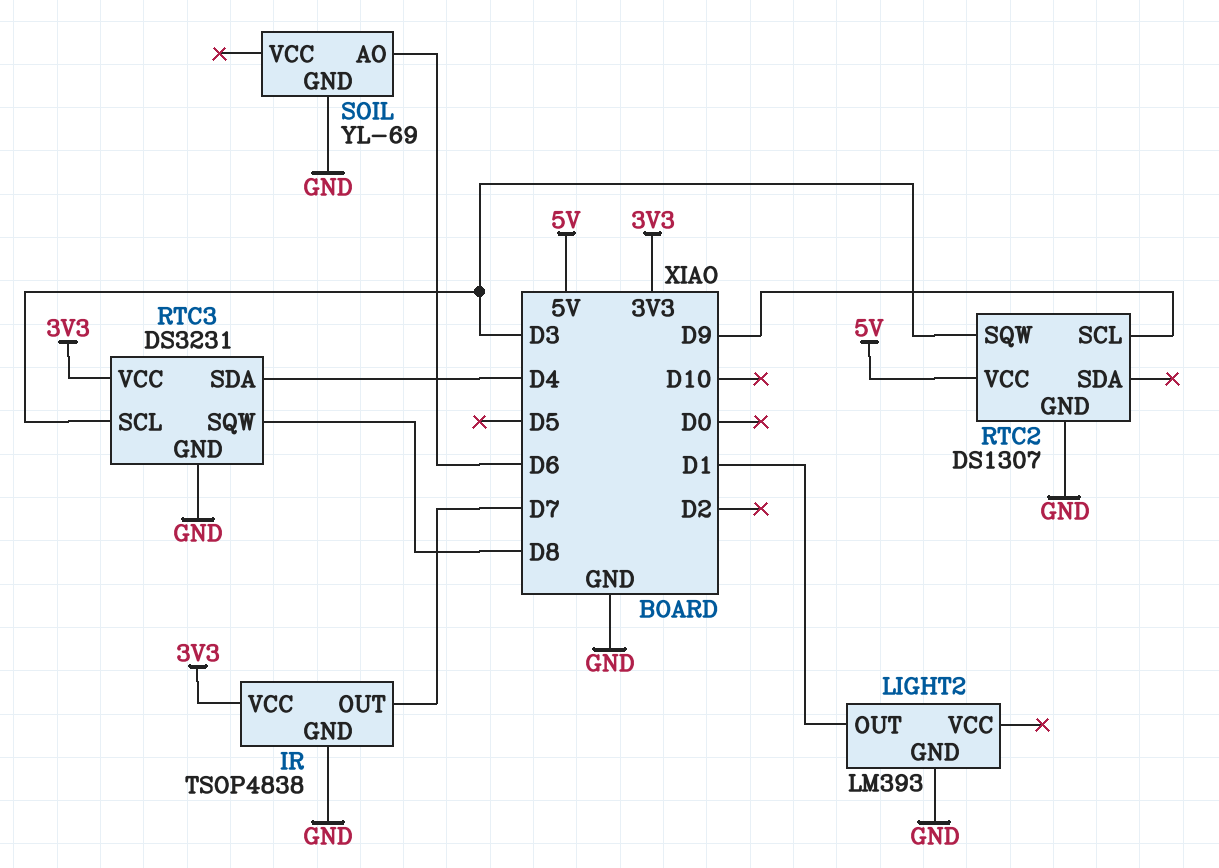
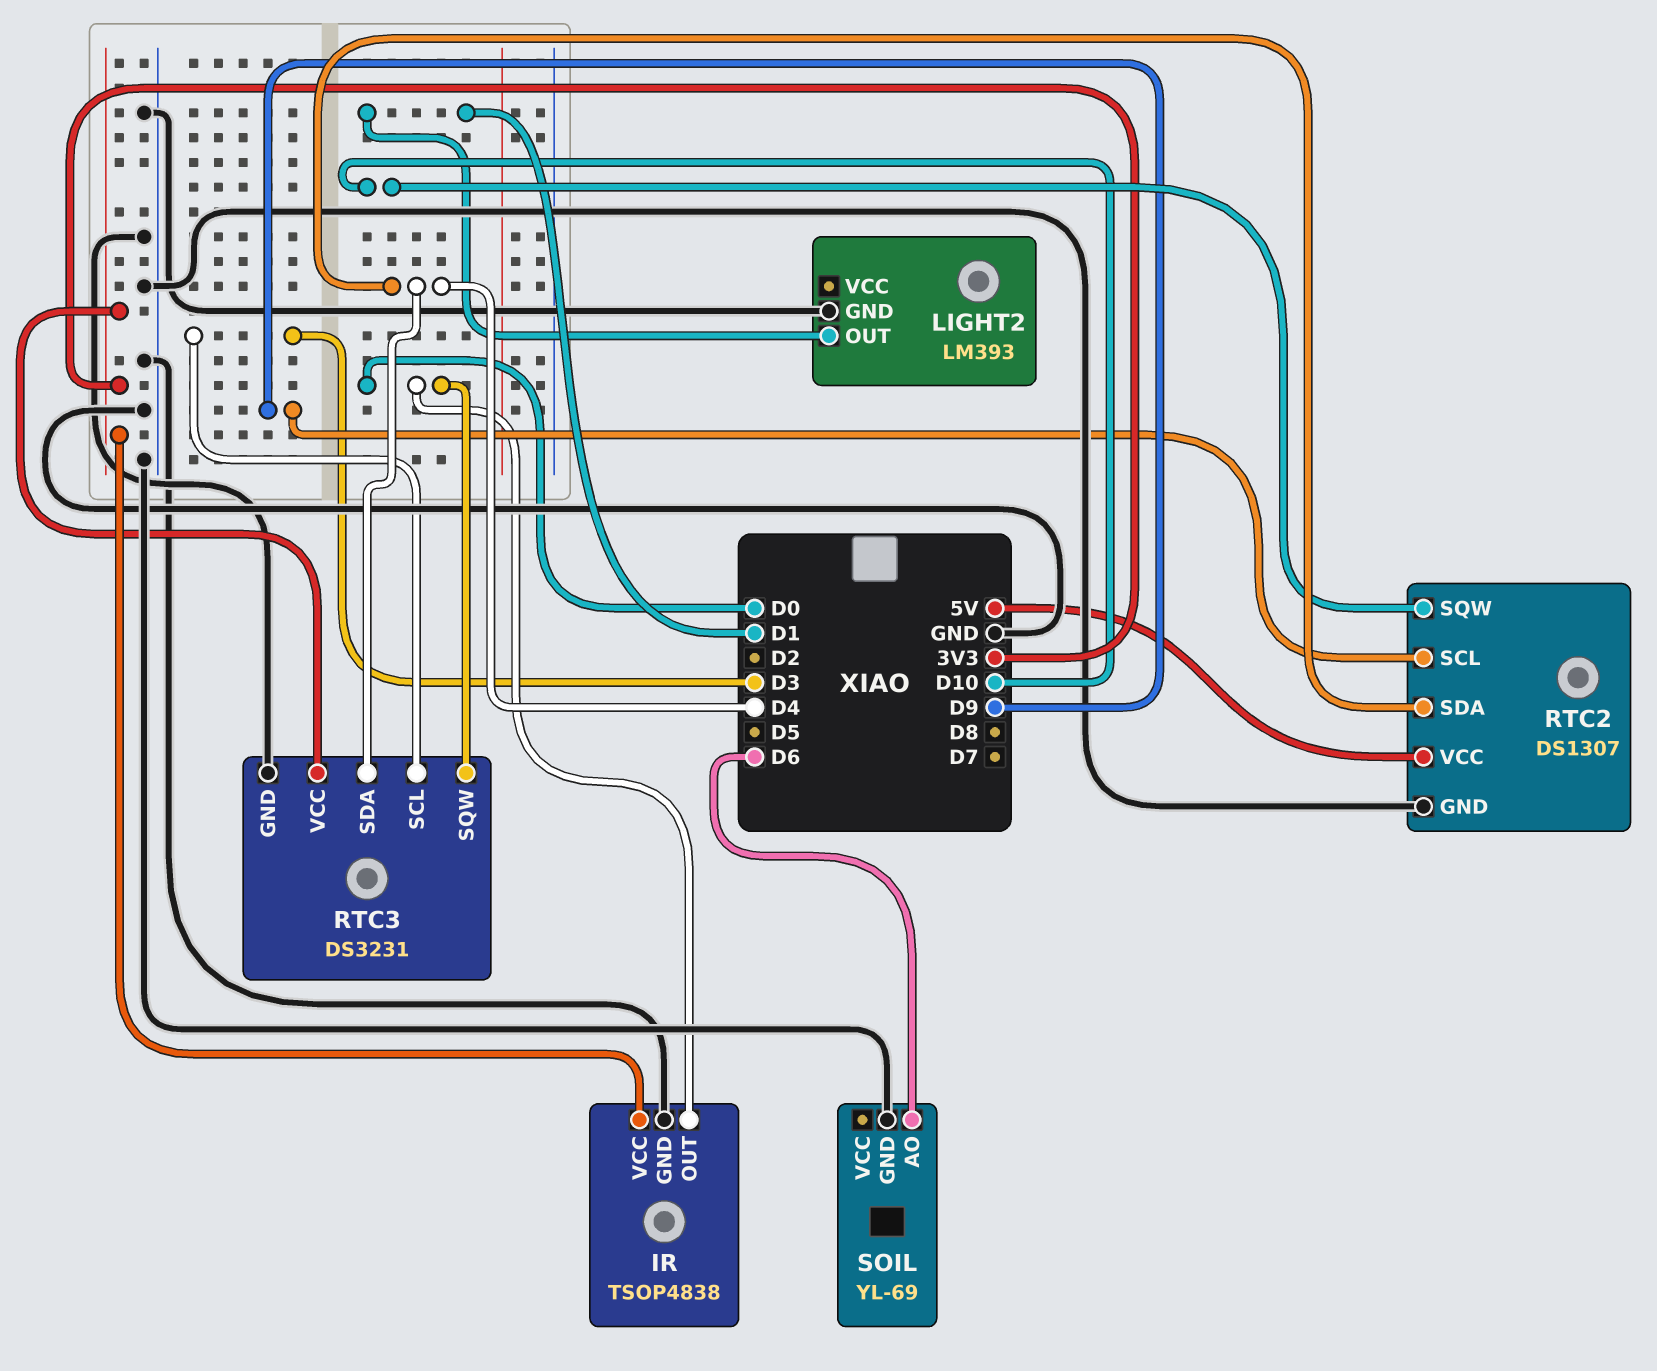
IR pin OUT: D7 -> D0
RTC2 pin SDA: none -> D4
RTC2 pin SQW: D3 -> D10
RTC3 pin SQW: D8 -> D0

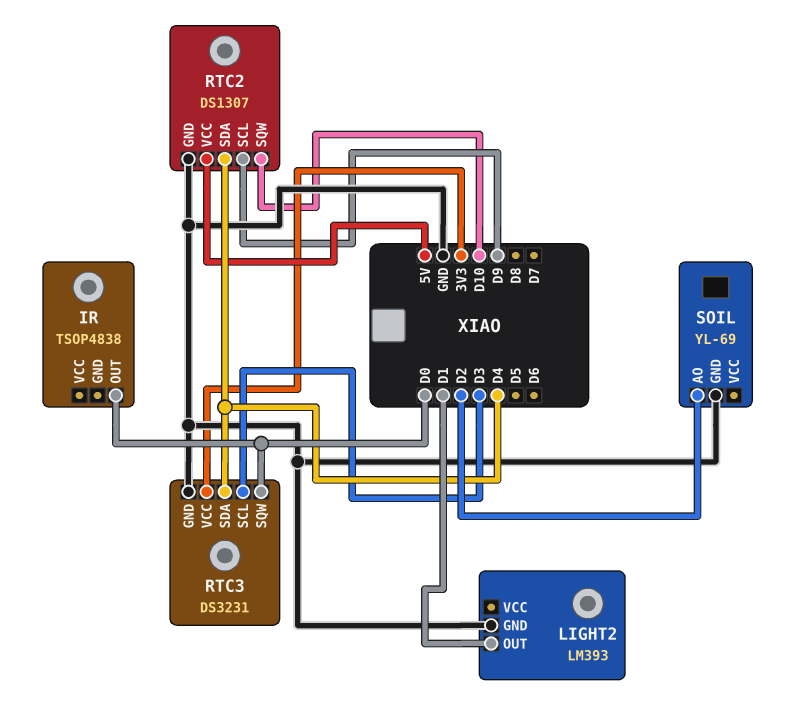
IR pin GND: GND -> none
IR pin VCC: 3V3 -> none
SOIL pin AO: D6 -> D2

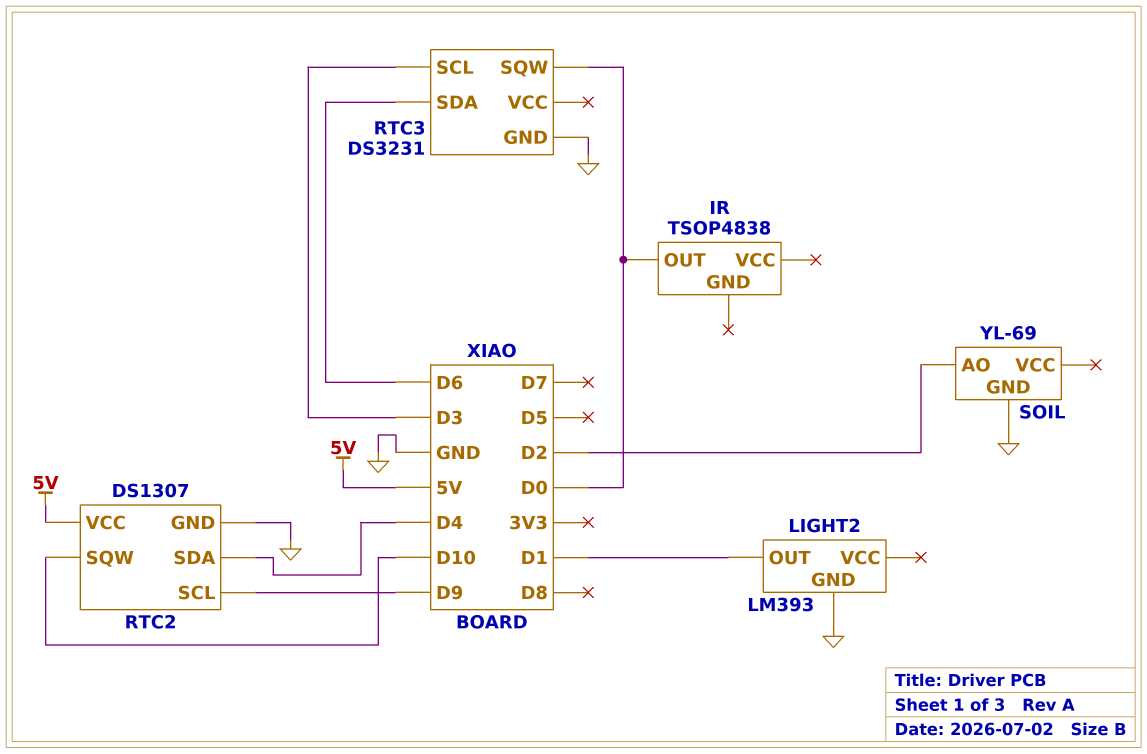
RTC3 pin SDA: D4 -> D6
RTC3 pin VCC: 3V3 -> none

